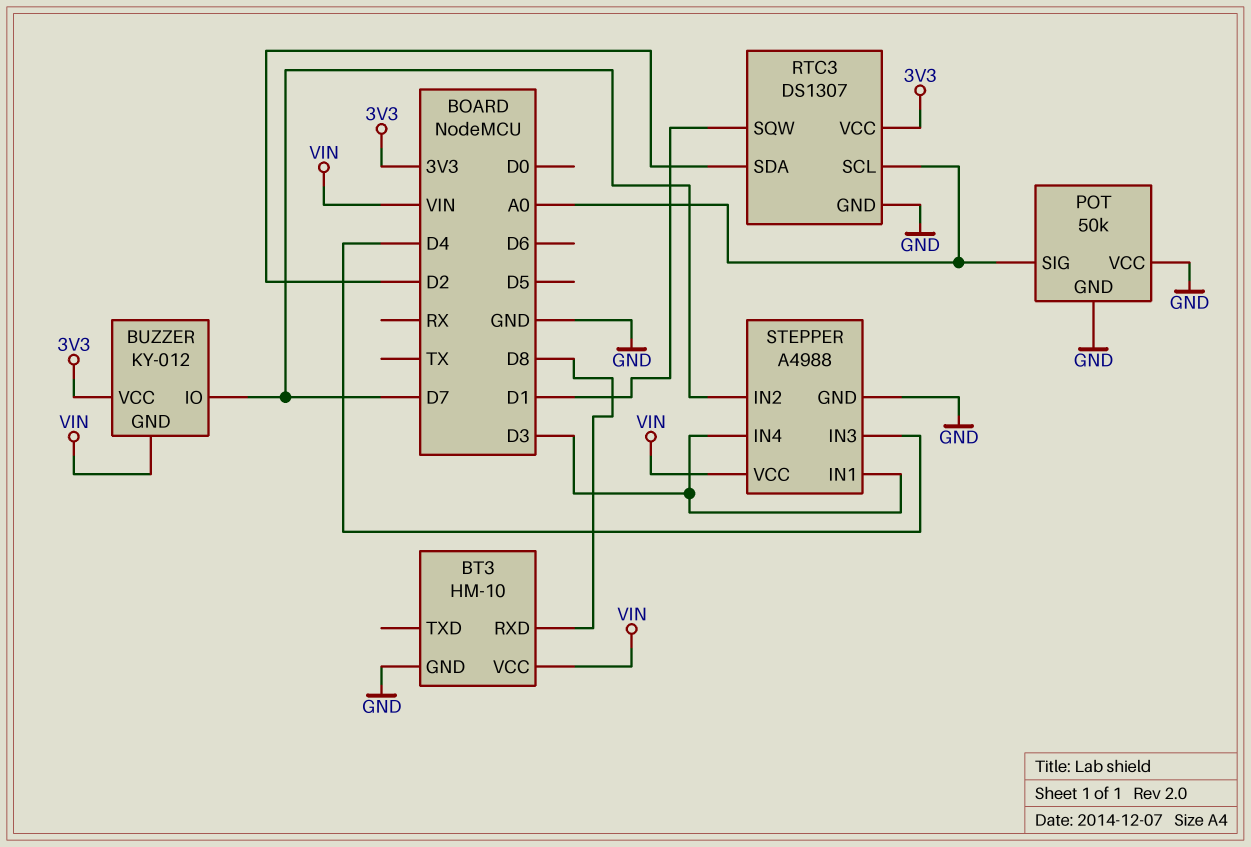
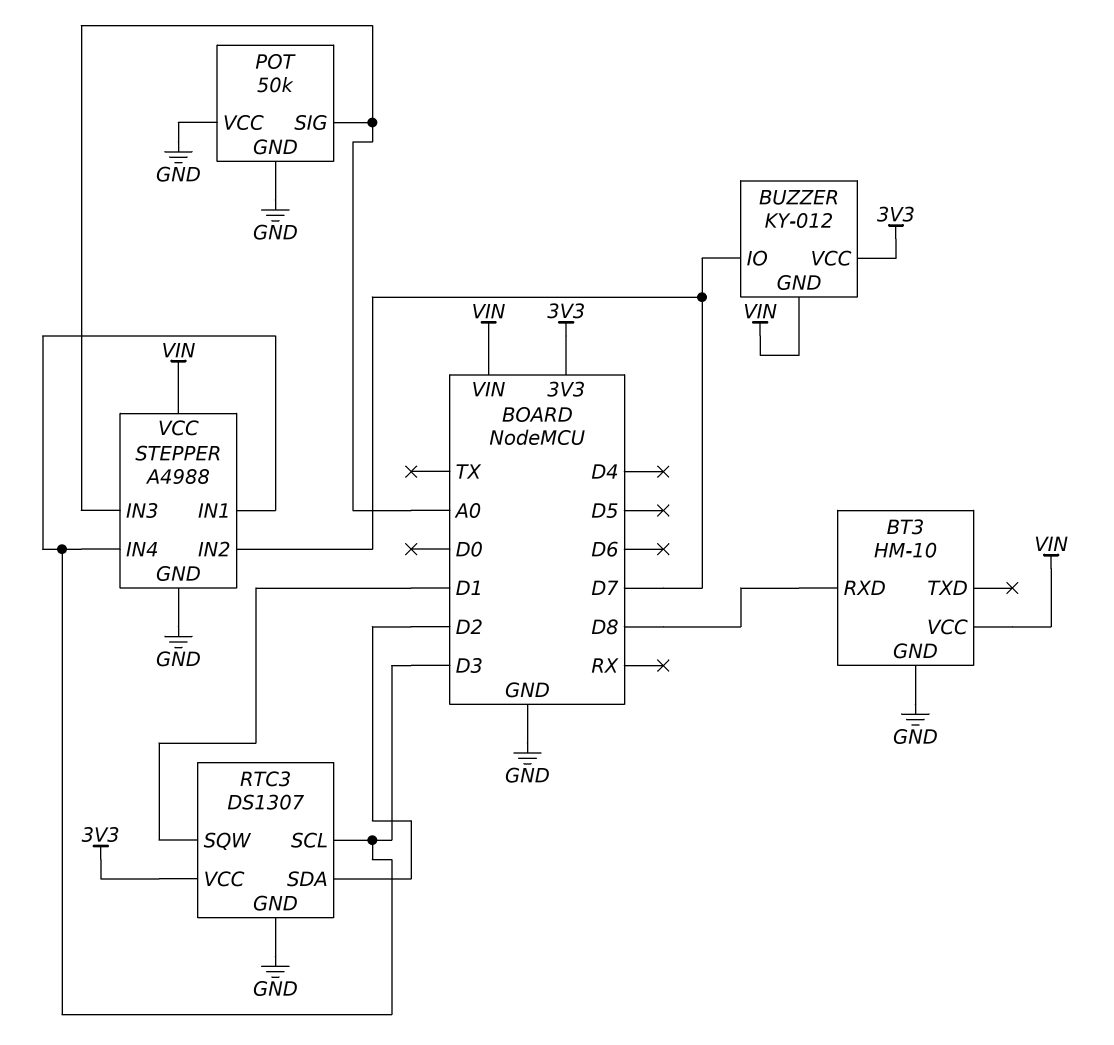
RTC3 pin SCL: A0 -> D3
STEPPER pin IN3: D4 -> A0

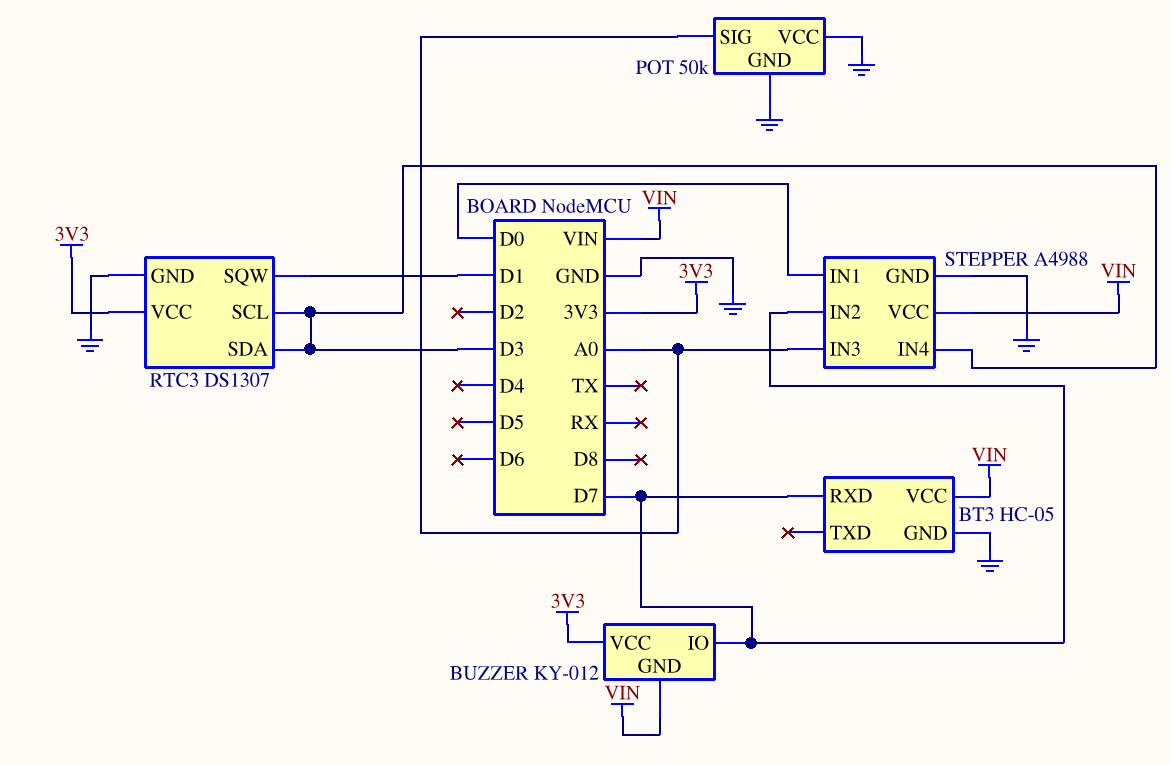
BT3: HM-10 -> HC-05
BT3 pin RXD: D8 -> D7
RTC3 pin SDA: D2 -> D3
STEPPER pin IN1: D3 -> D0

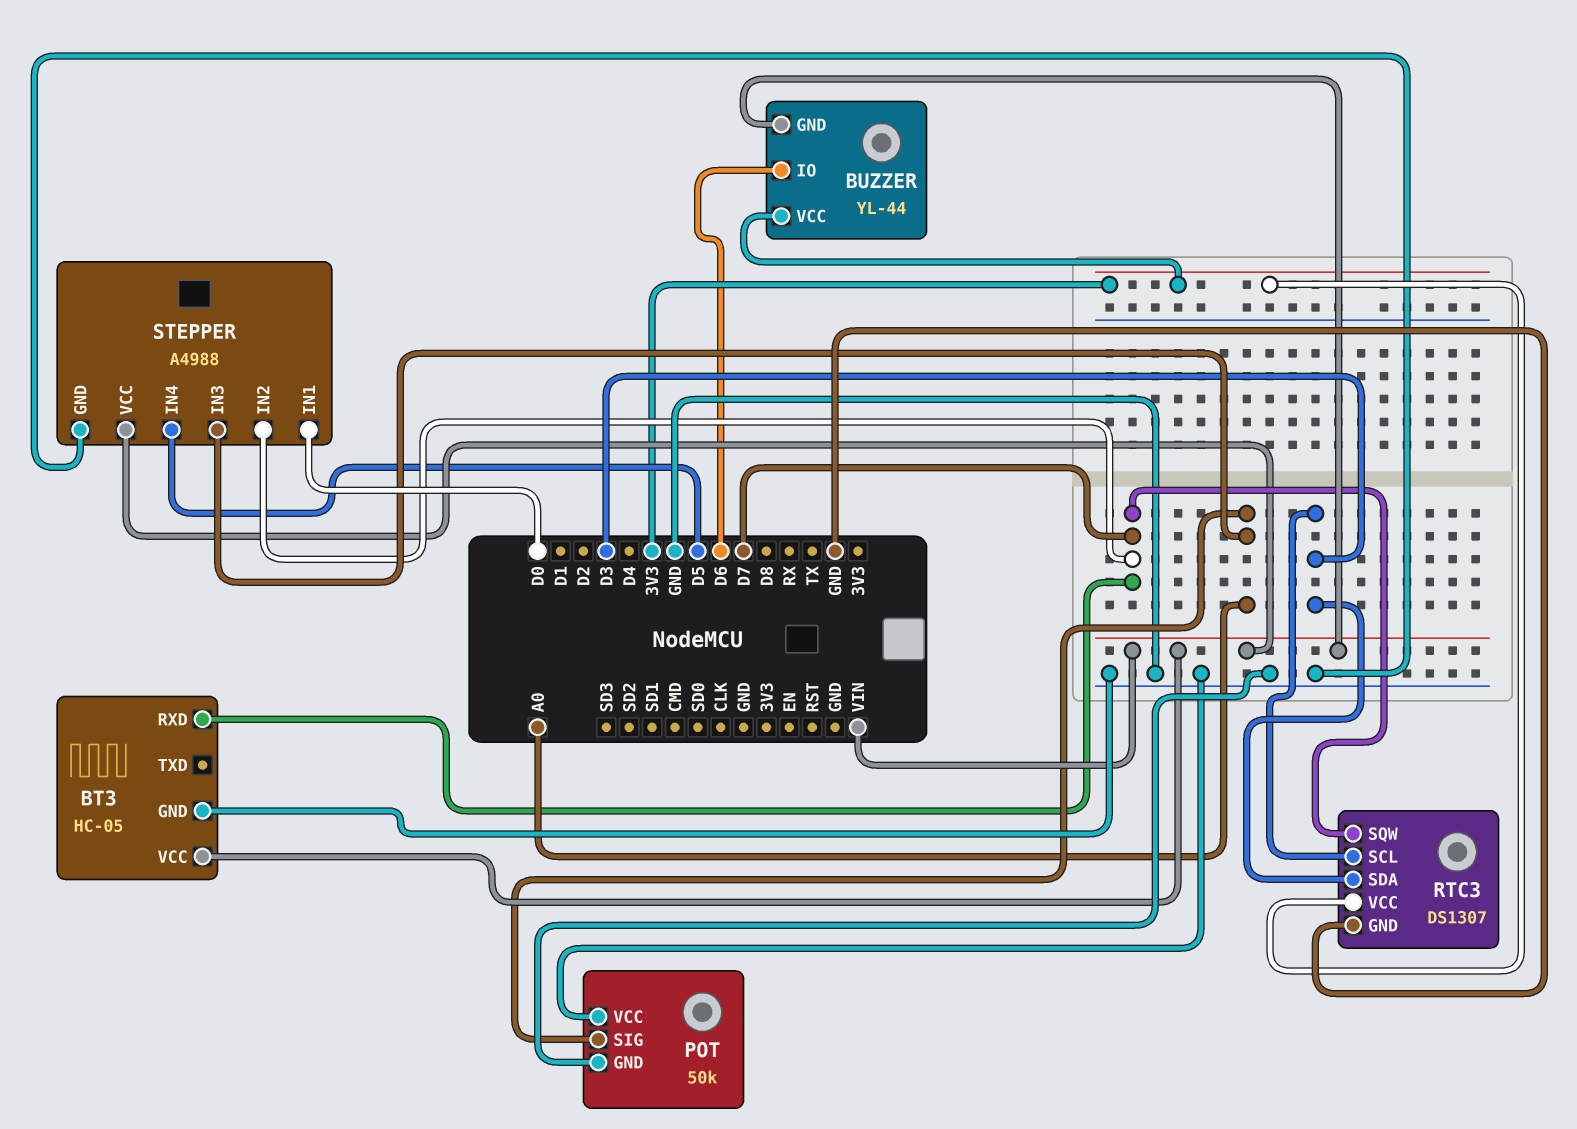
BUZZER: KY-012 -> YL-44
BUZZER pin IO: D7 -> D6
RTC3 pin SQW: D1 -> D7
STEPPER pin IN4: D3 -> D5

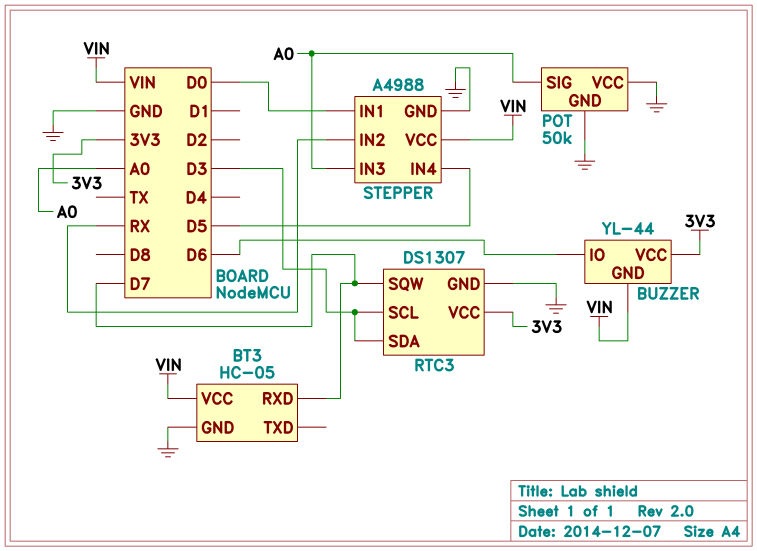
STEPPER pin IN2: D7 -> RX

